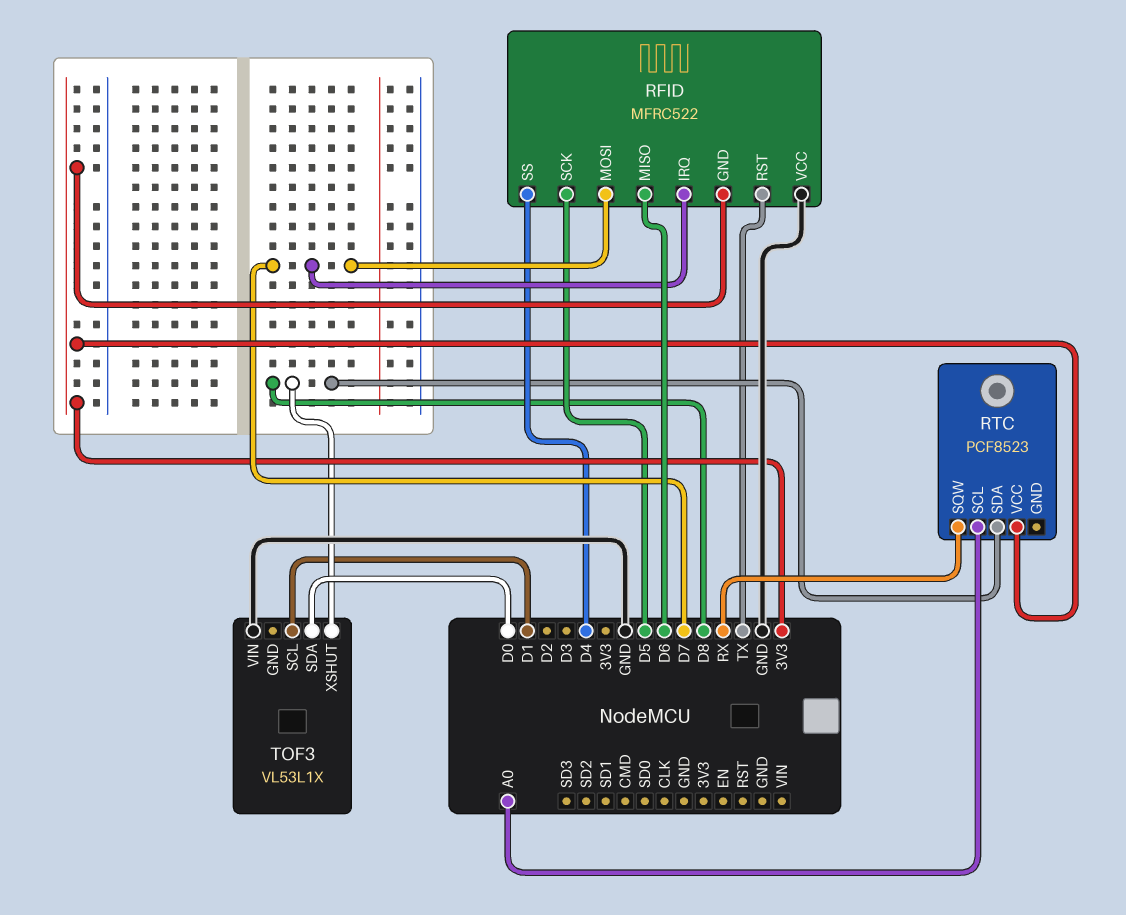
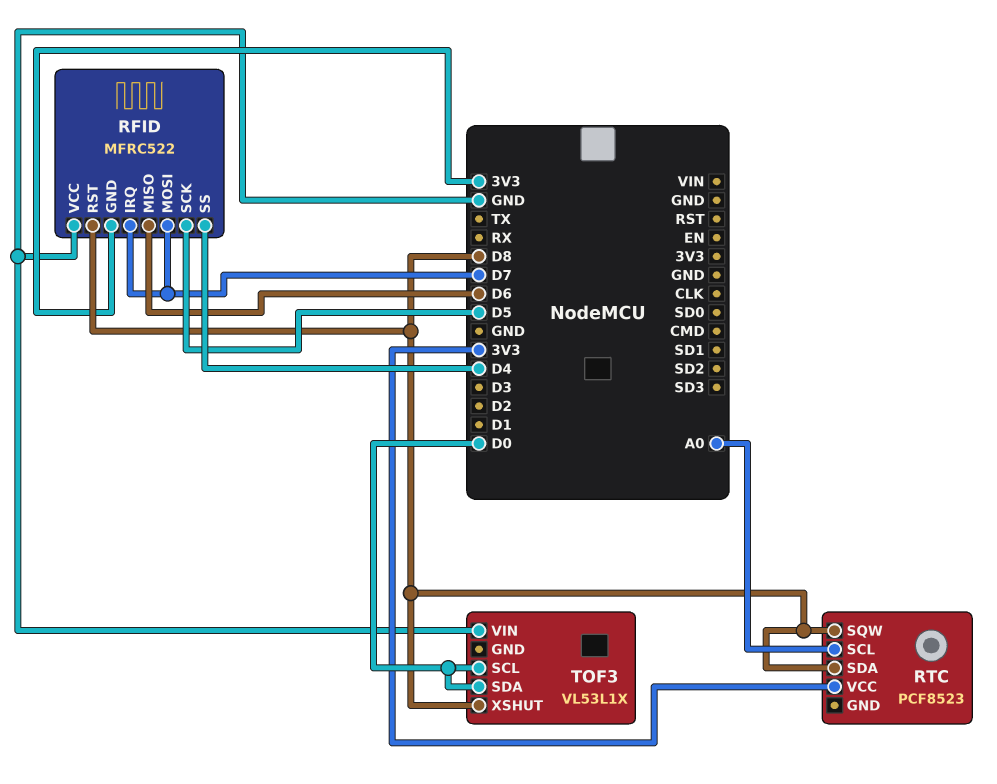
RFID pin RST: TX -> D8
RTC pin SQW: RX -> D8
TOF3 pin SCL: D1 -> D0

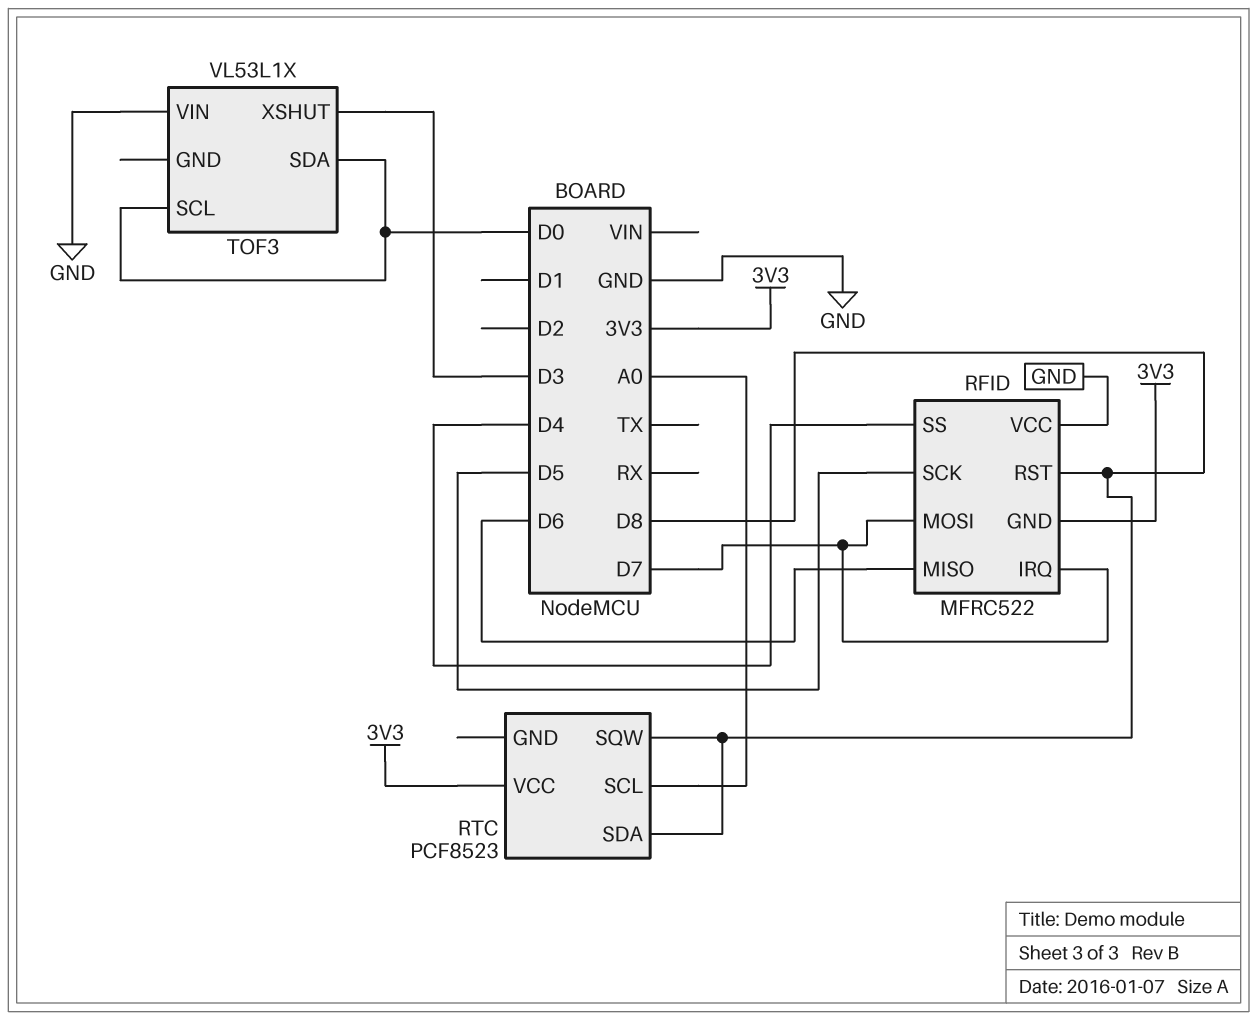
TOF3 pin XSHUT: D8 -> D3

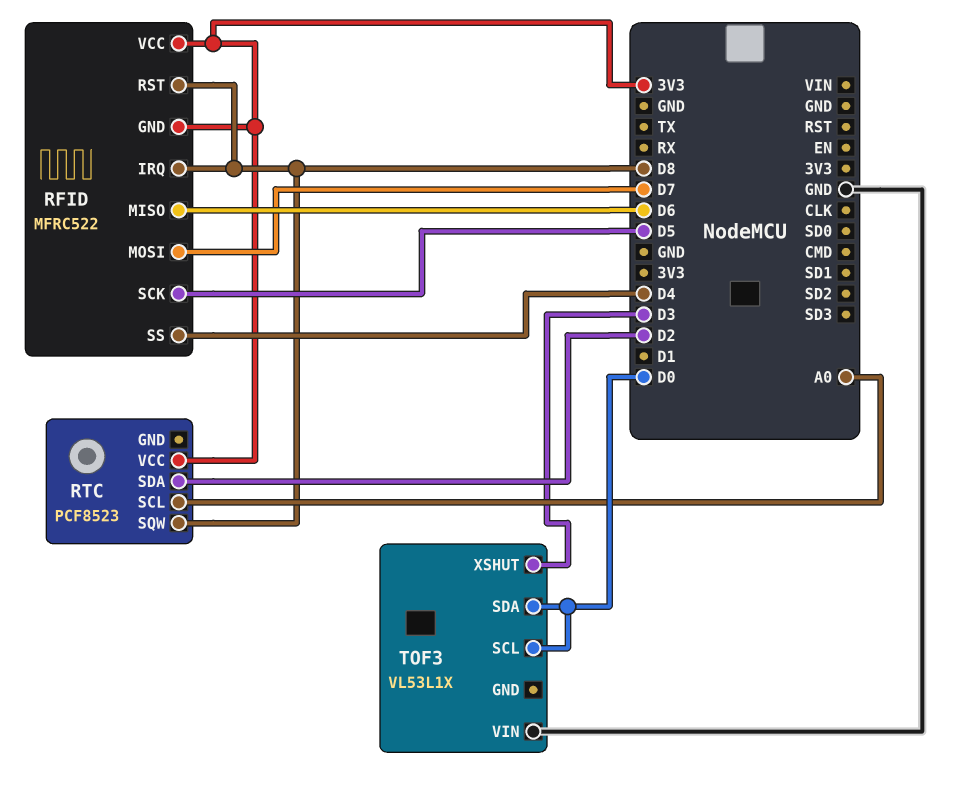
RFID pin IRQ: D7 -> D8
RFID pin VCC: GND -> 3V3
RTC pin SDA: D8 -> D2

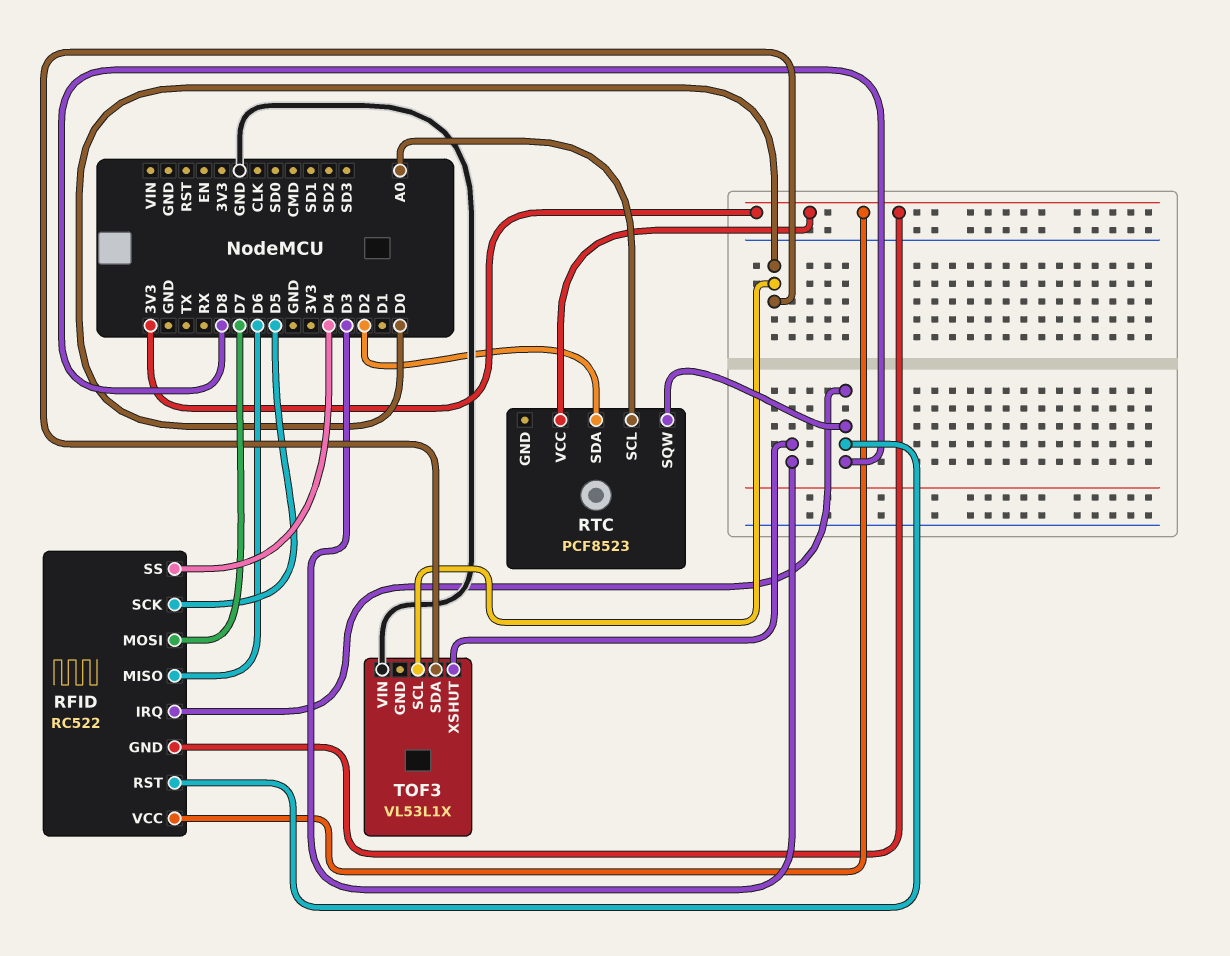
RFID: MFRC522 -> RC522

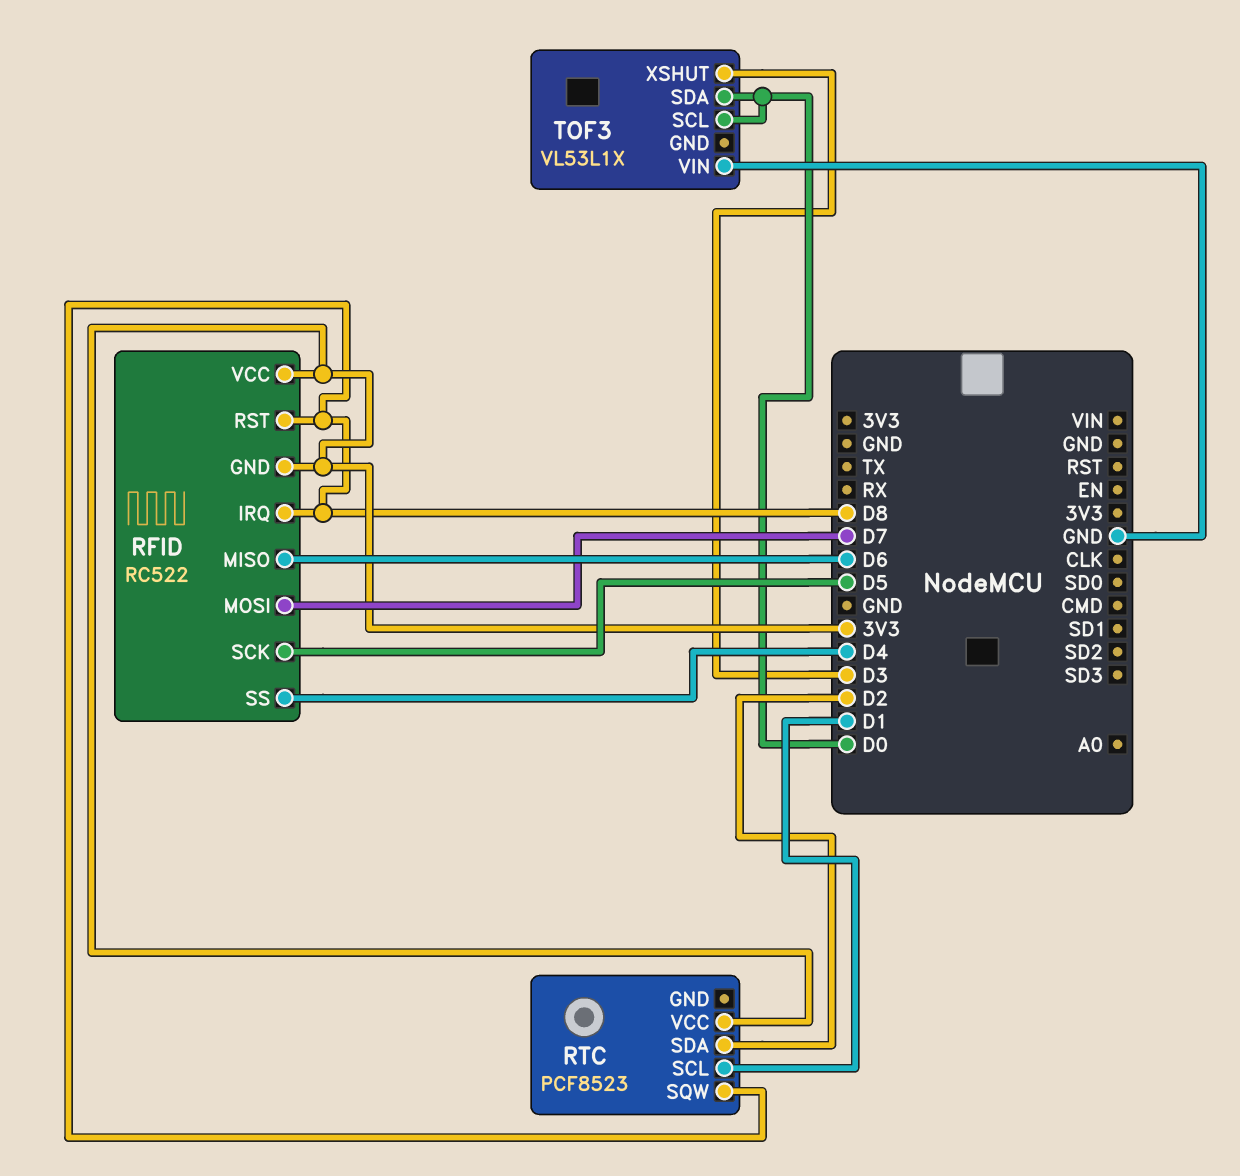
RTC pin SCL: A0 -> D1

